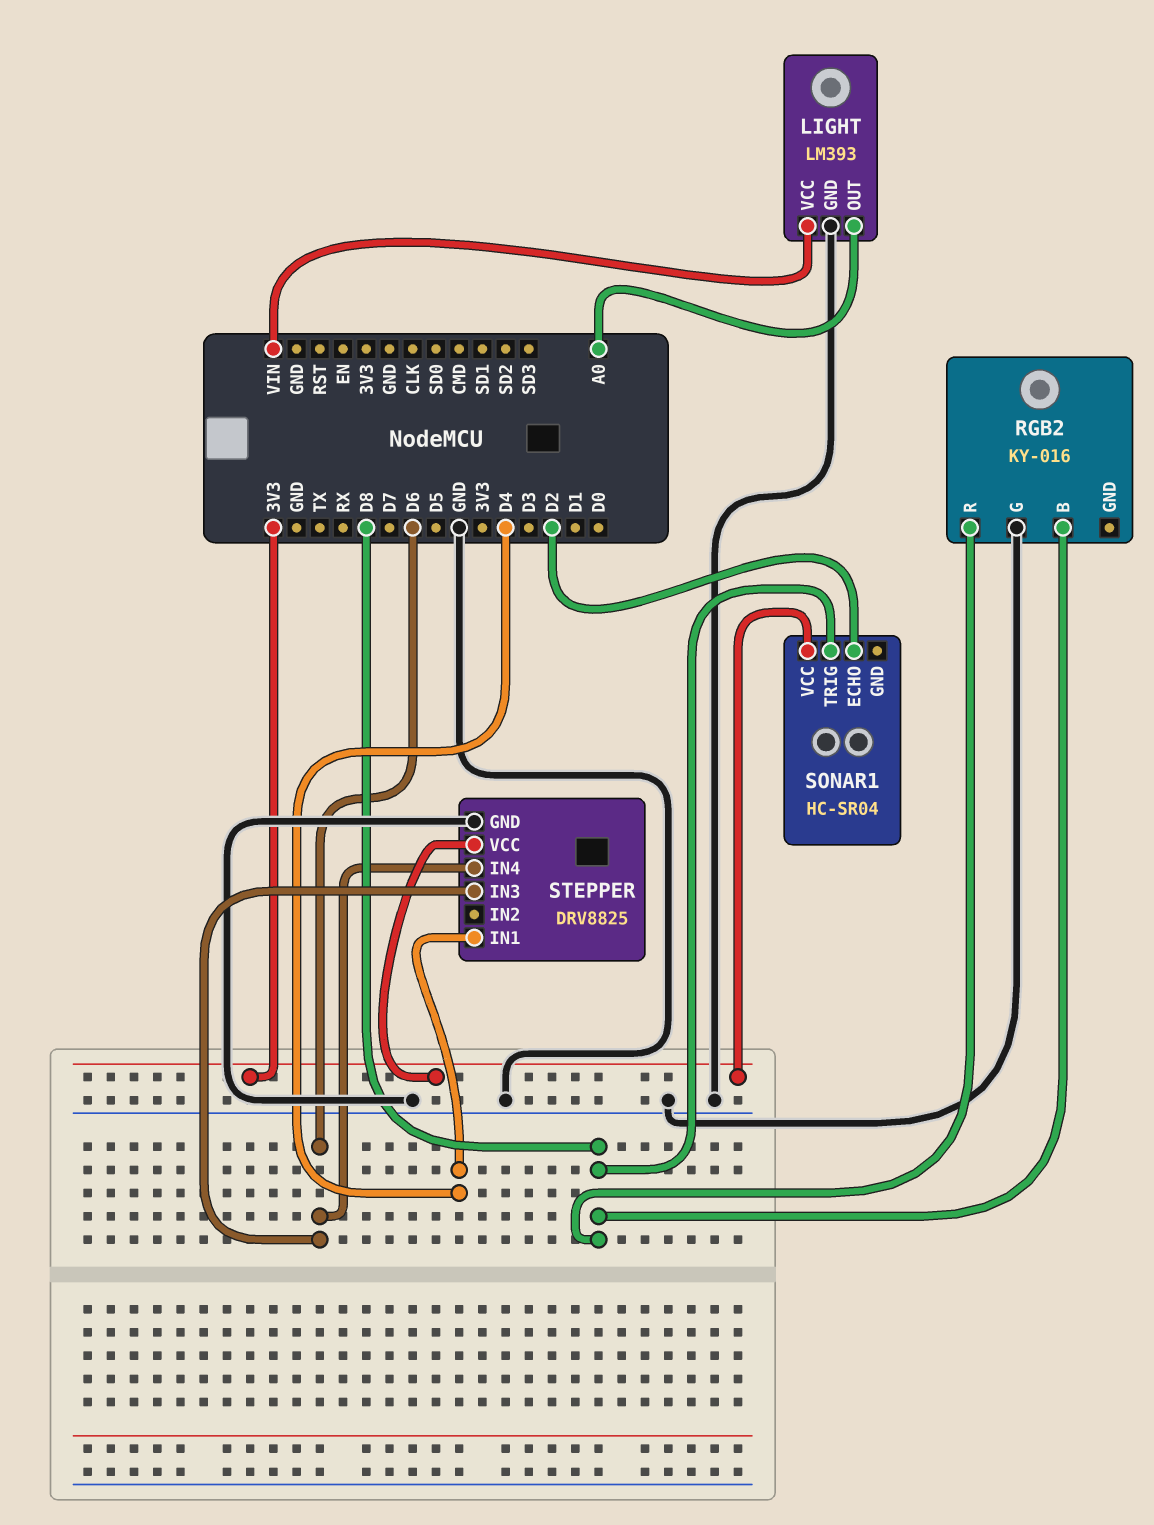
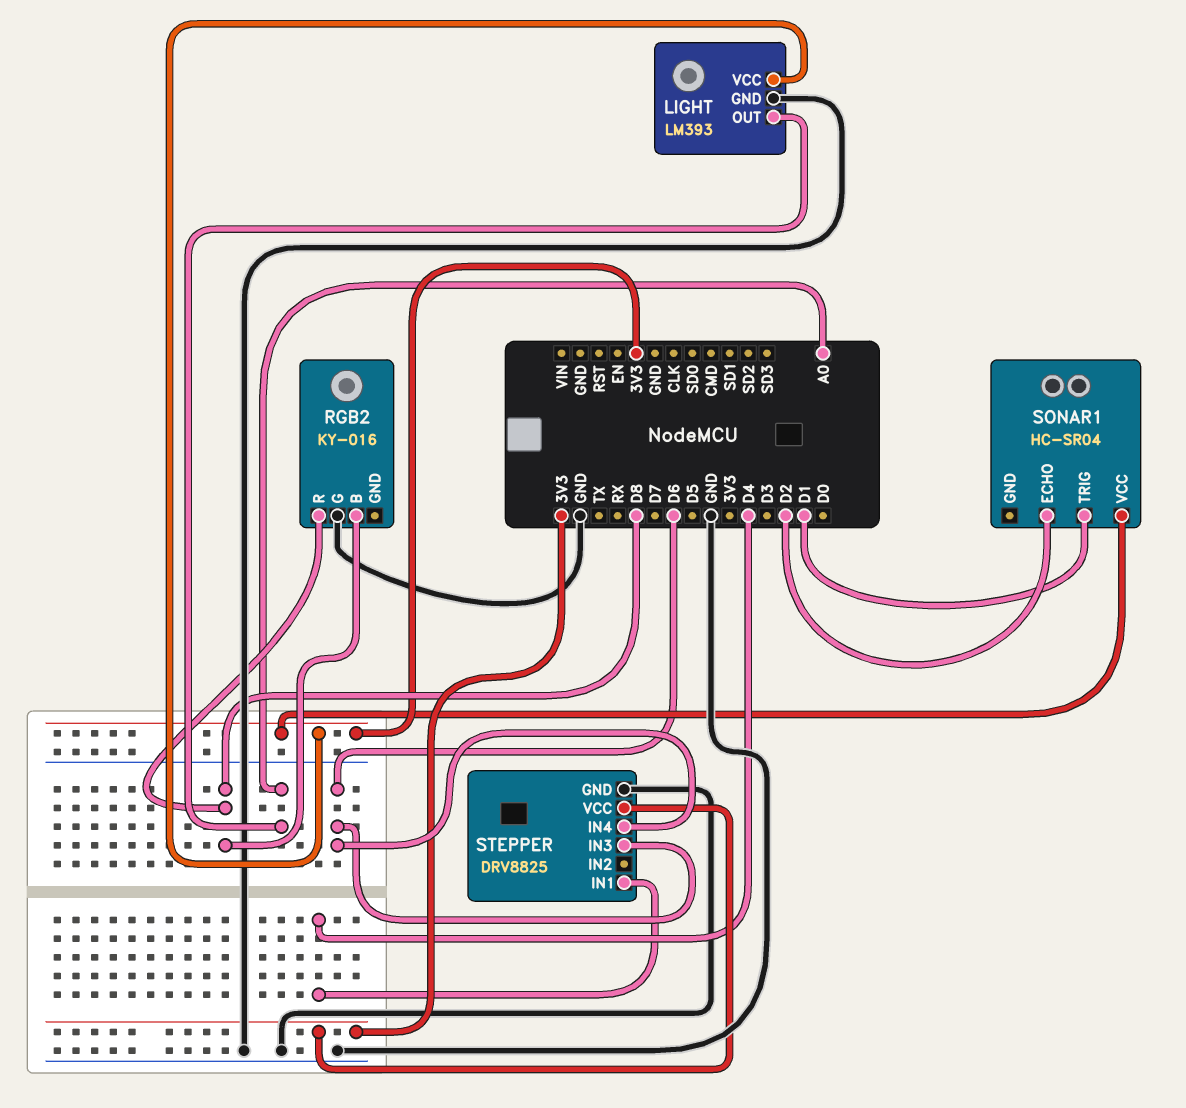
LIGHT pin VCC: VIN -> 3V3
SONAR1 pin TRIG: D8 -> D1

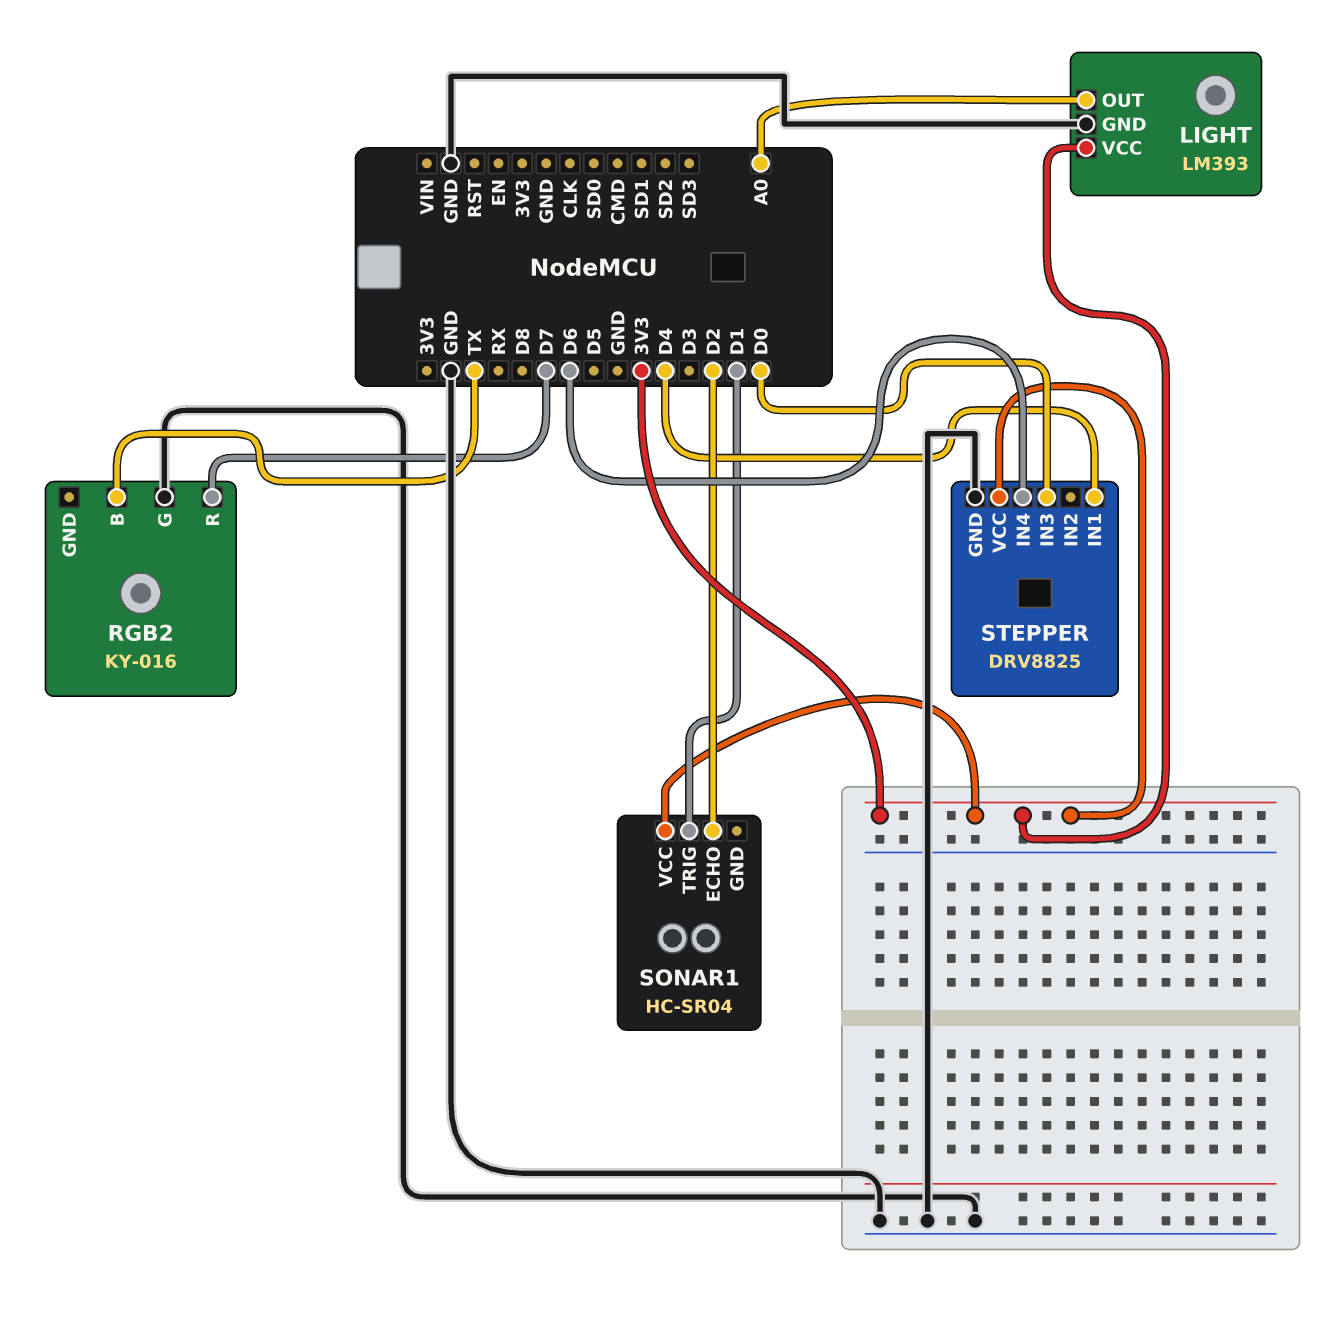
RGB2 pin B: D8 -> TX
RGB2 pin R: D8 -> D7
STEPPER pin IN3: D6 -> D0

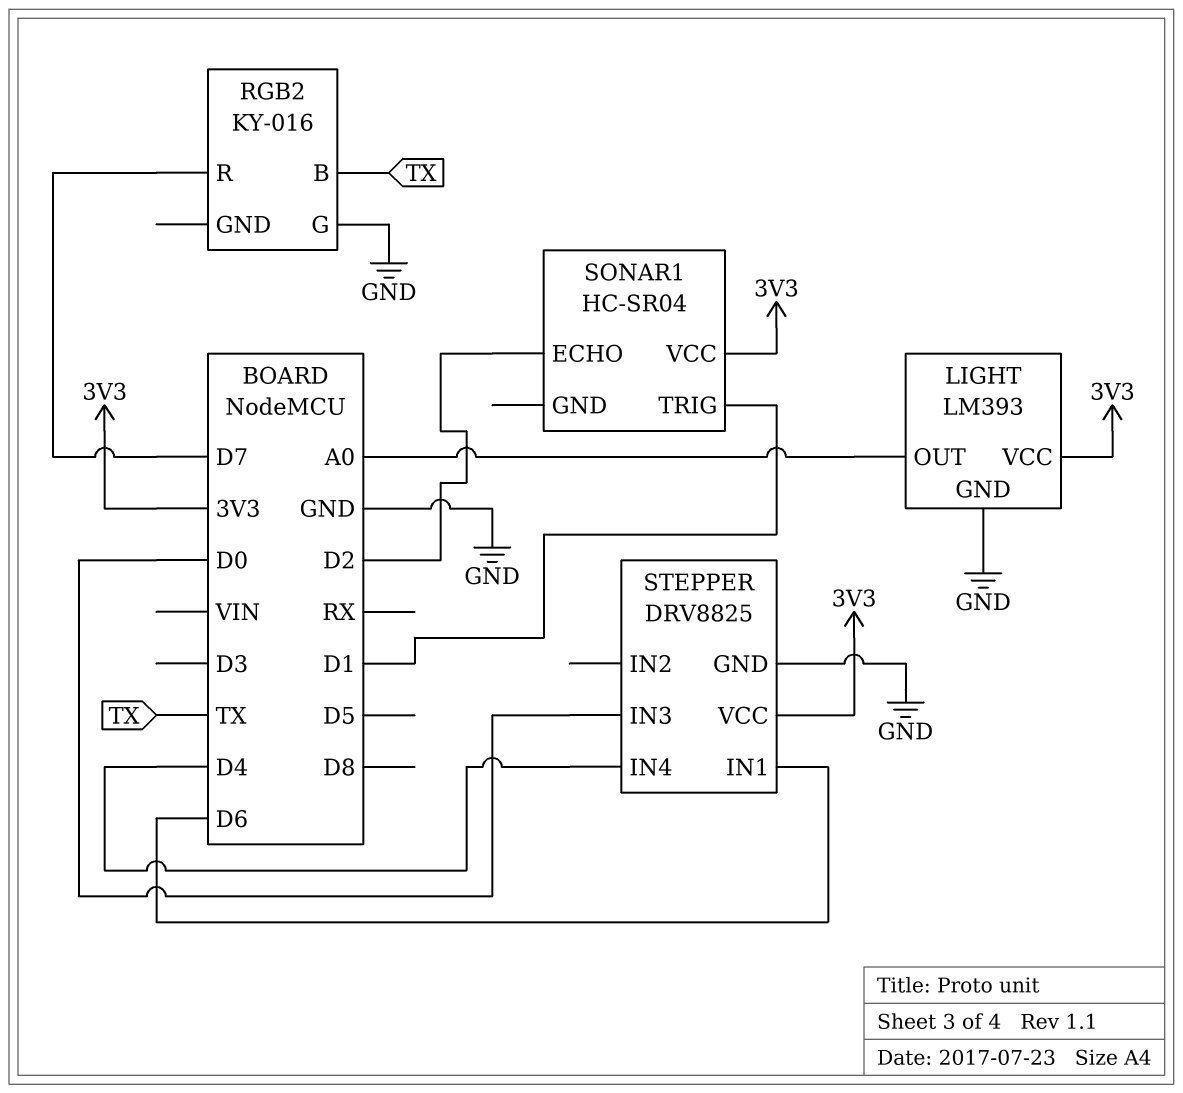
STEPPER pin IN1: D4 -> D6
STEPPER pin IN4: D6 -> D4

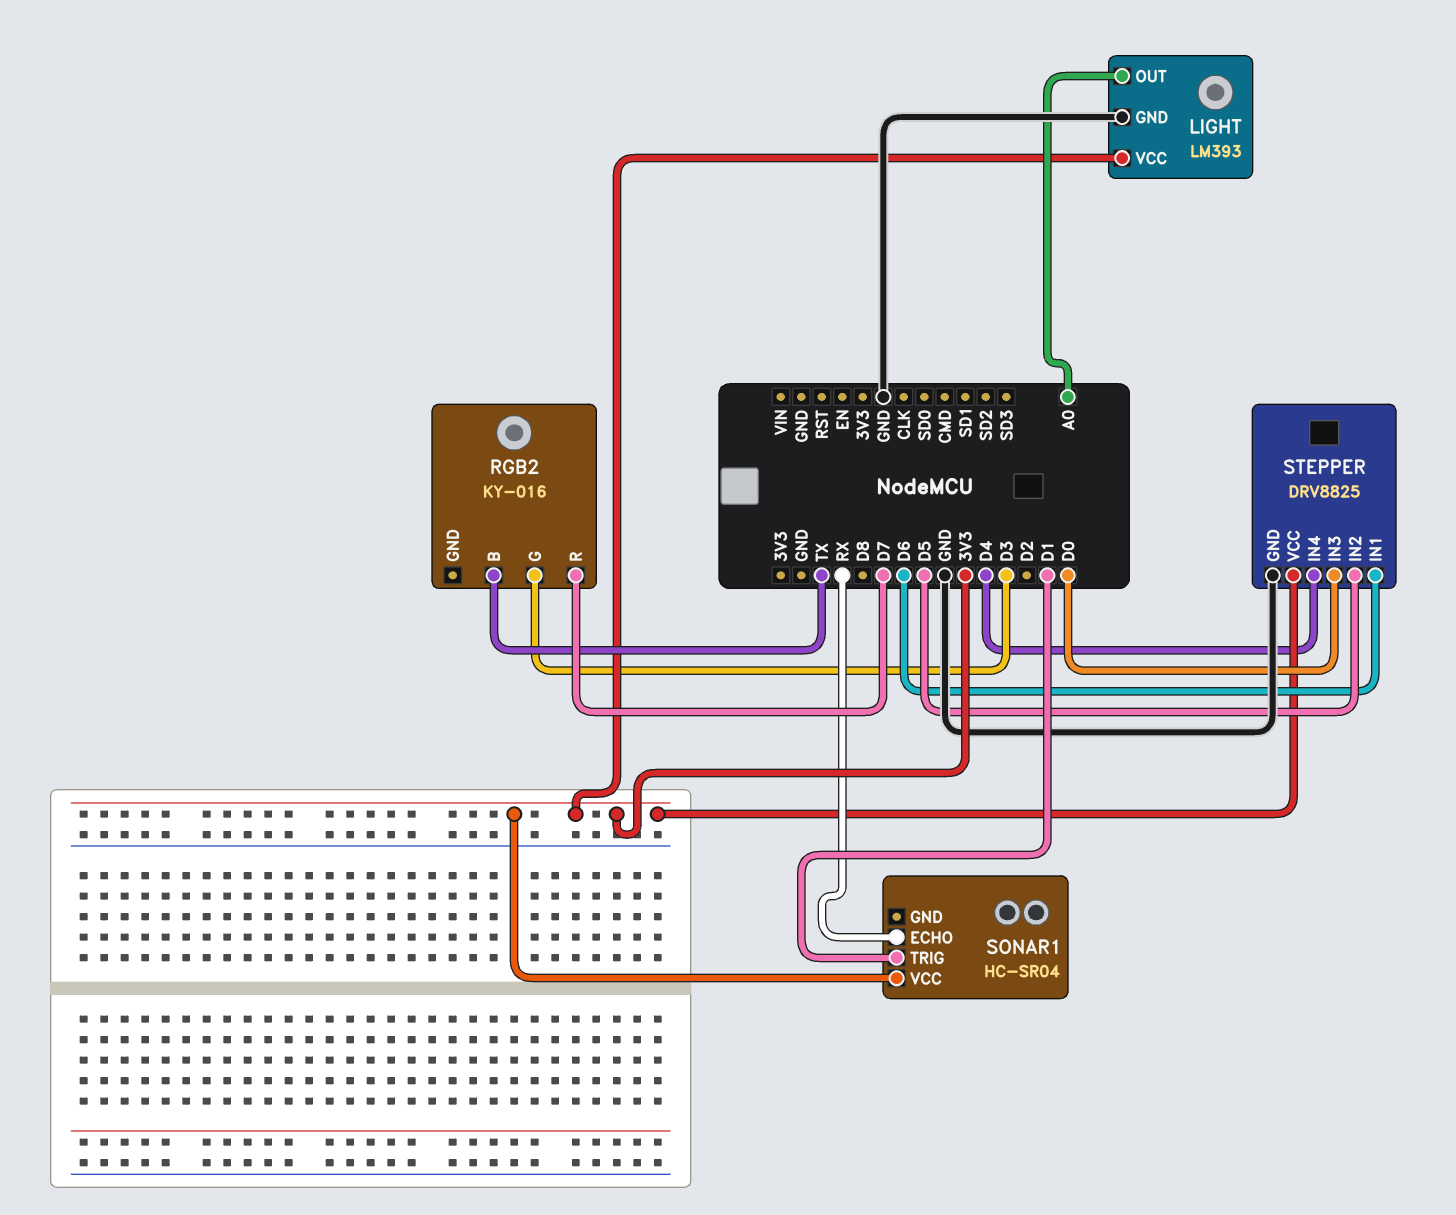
RGB2 pin G: GND -> D3
SONAR1 pin ECHO: D2 -> RX
STEPPER pin IN2: none -> D5

